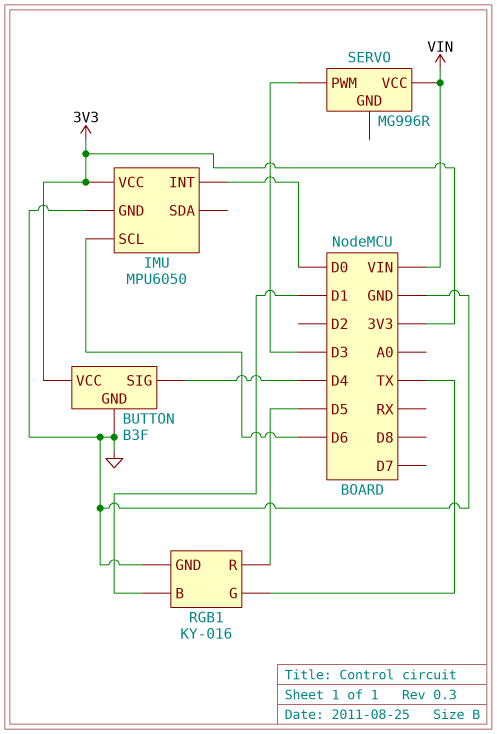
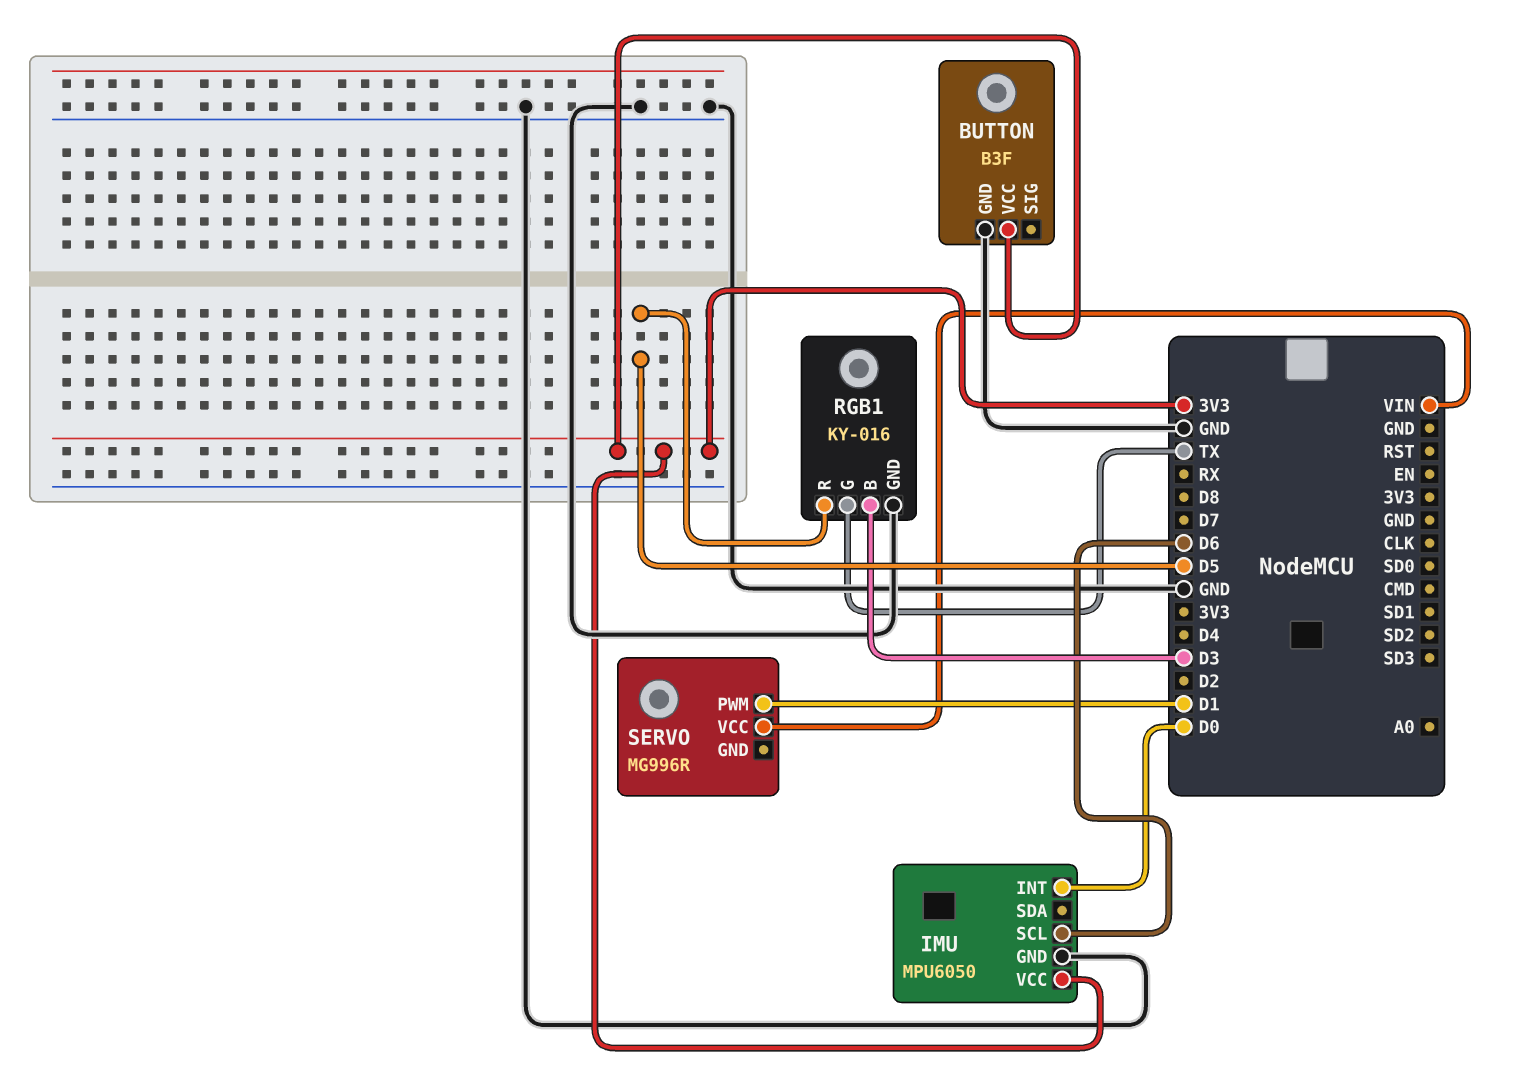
BUTTON pin SIG: D4 -> none
RGB1 pin B: D1 -> D3
SERVO pin PWM: D3 -> D1

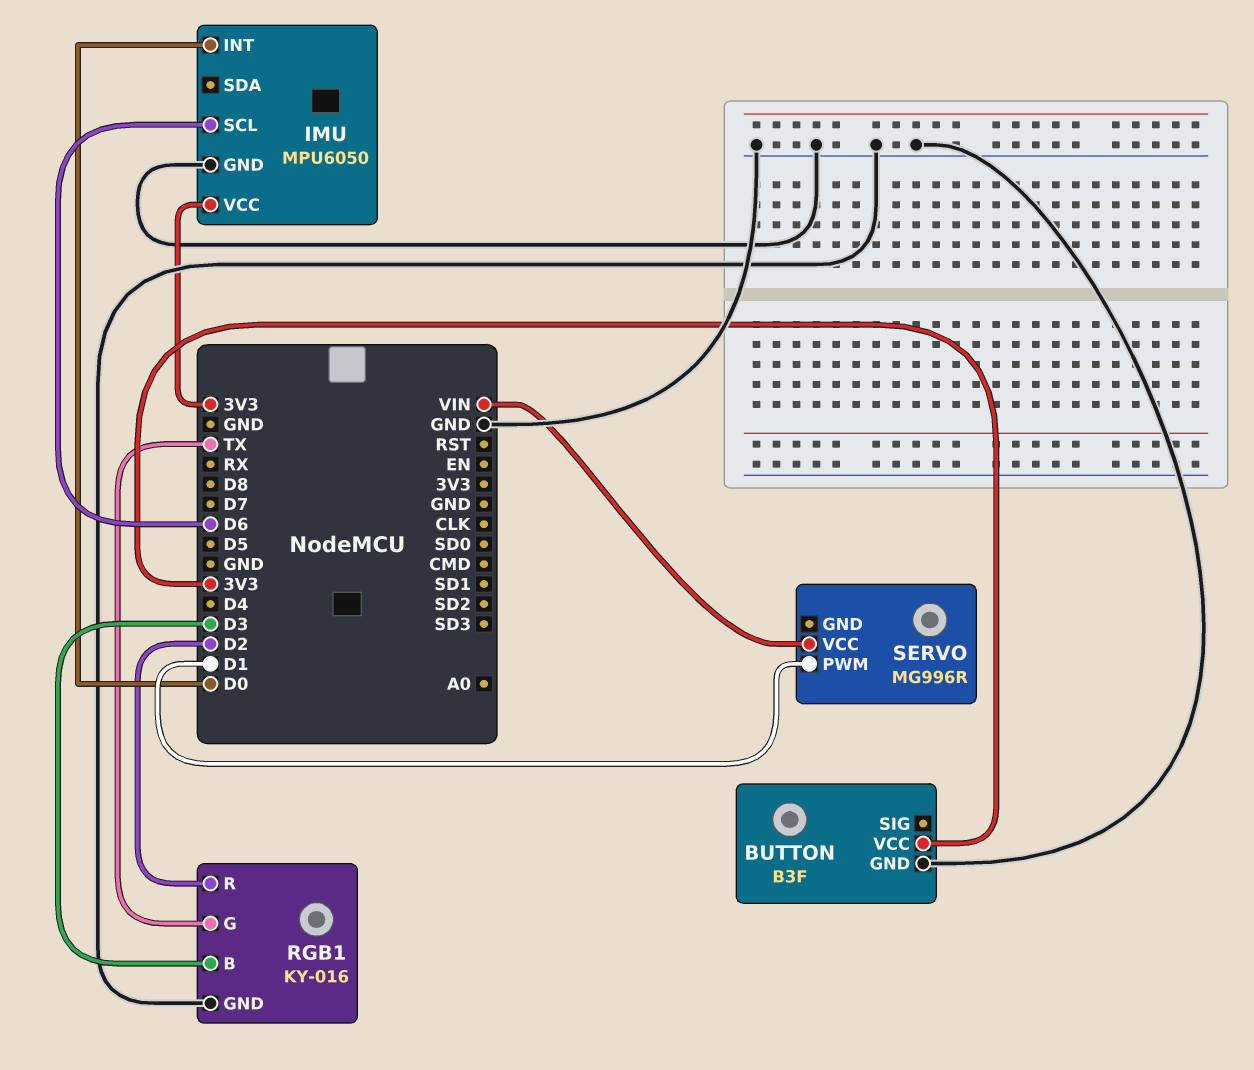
RGB1 pin R: D5 -> D2

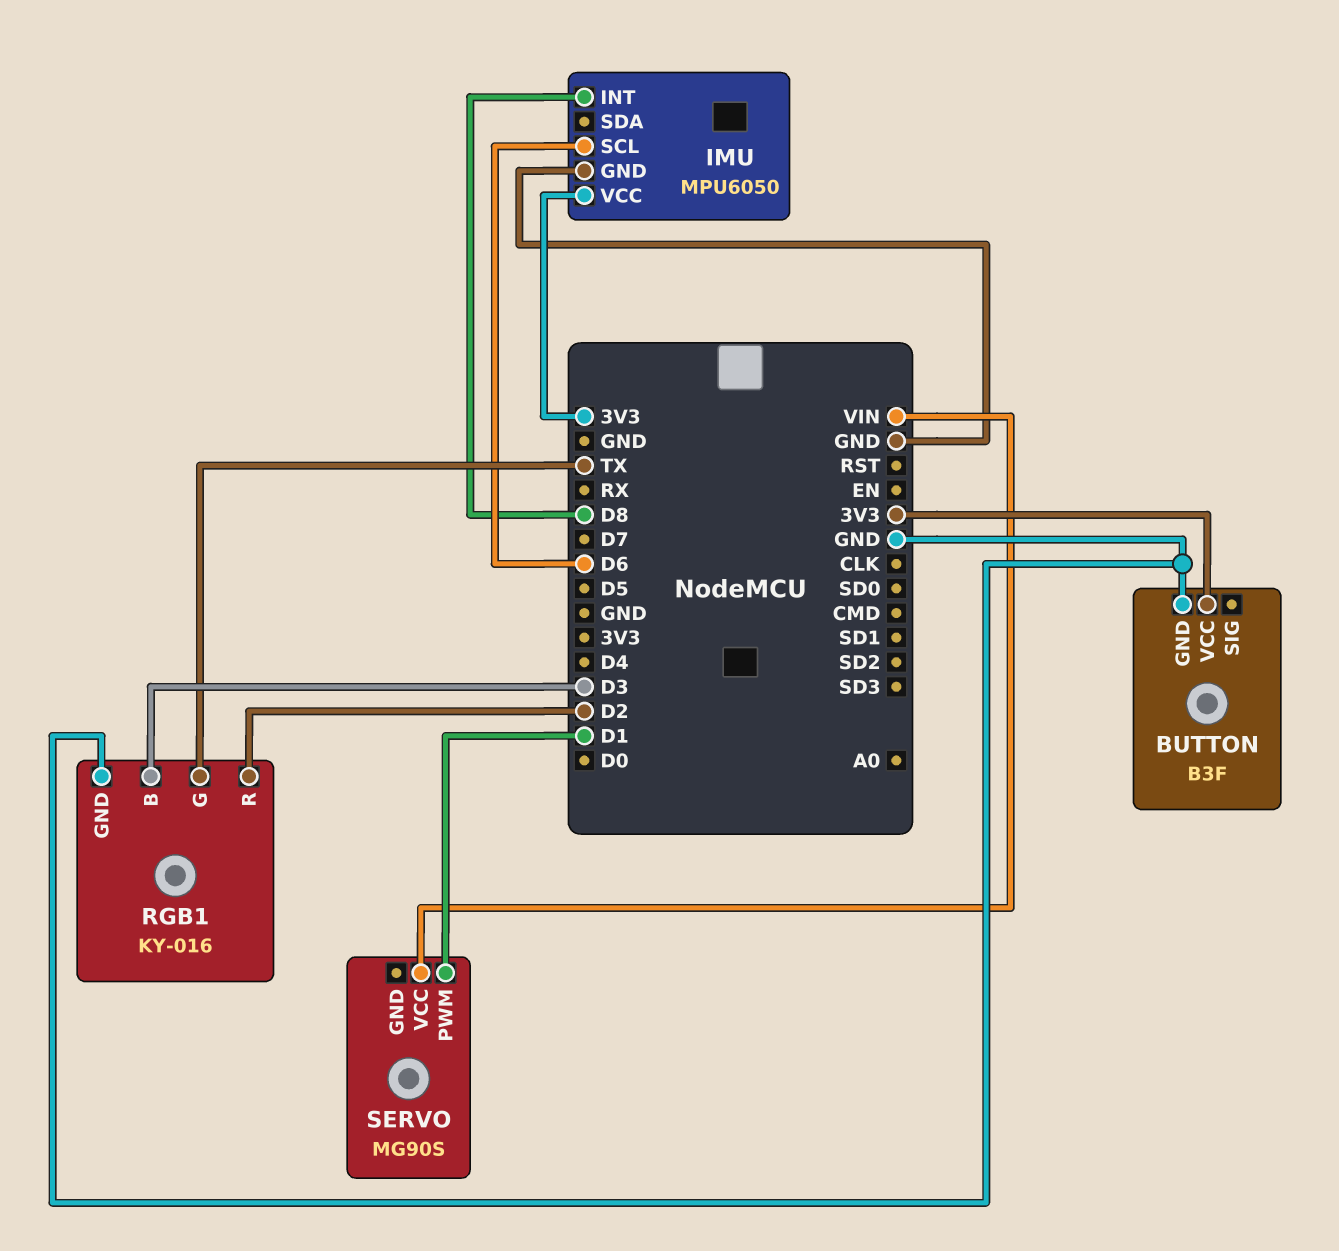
IMU pin INT: D0 -> D8
SERVO: MG996R -> MG90S

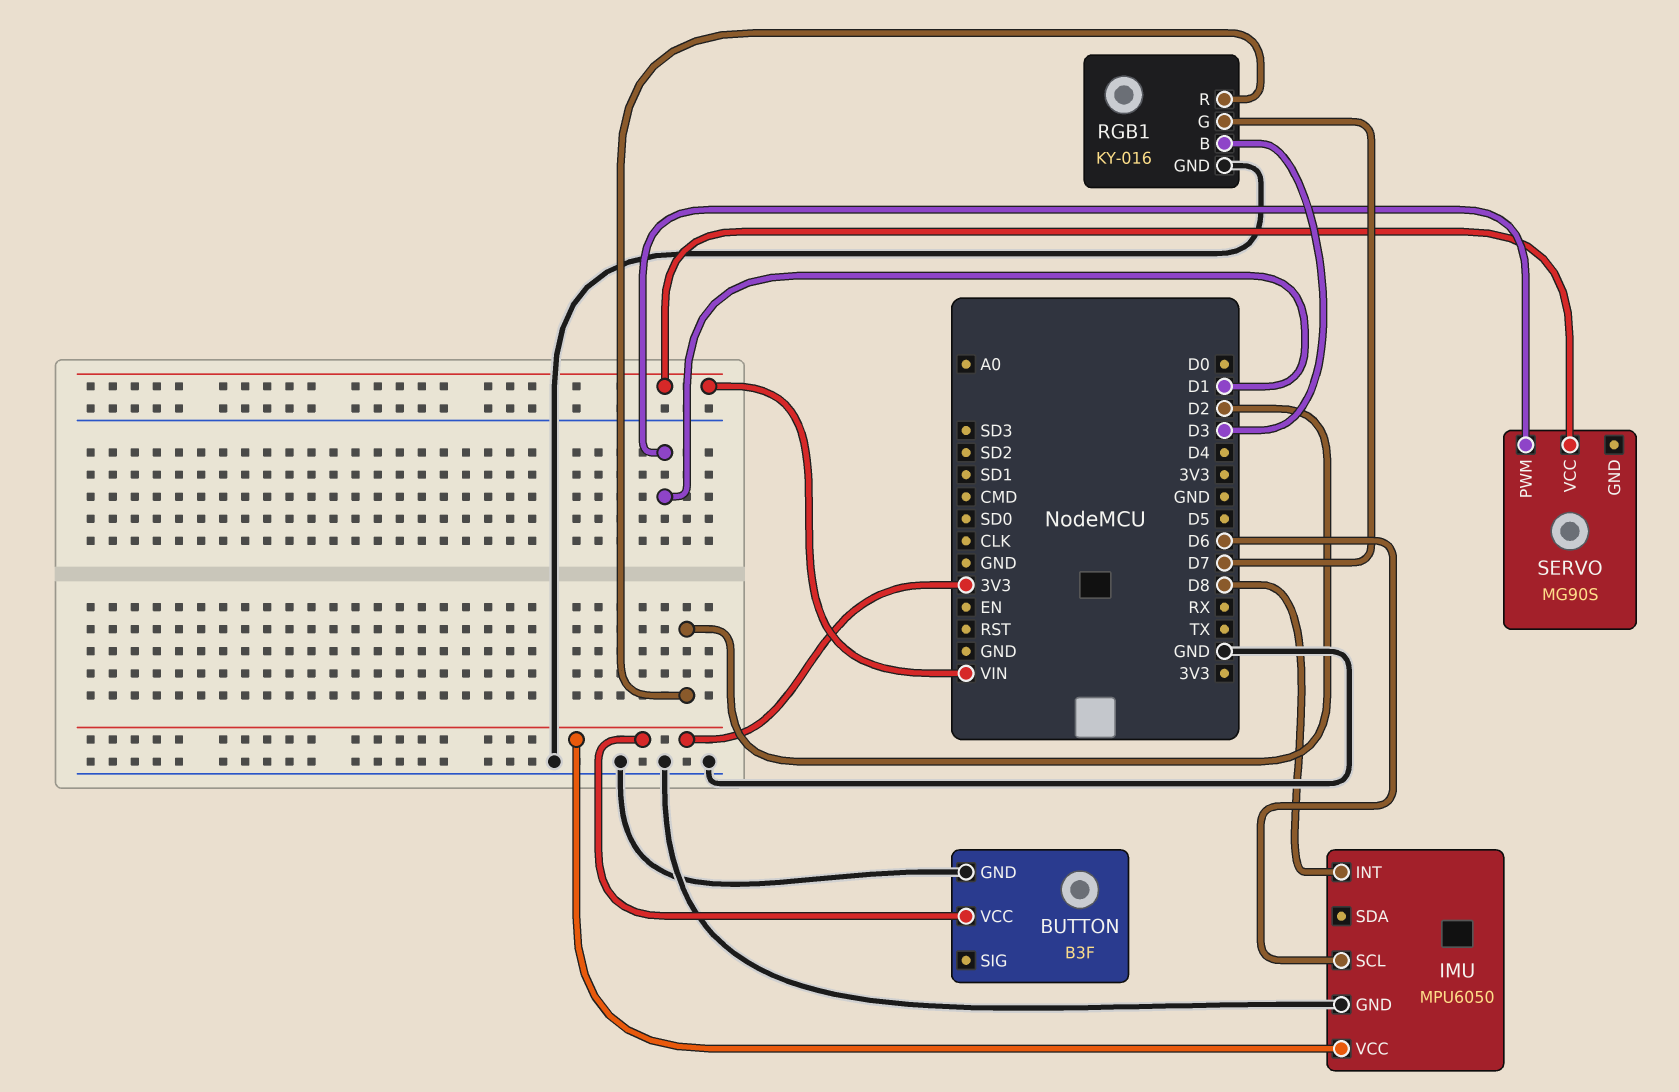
RGB1 pin G: TX -> D7

